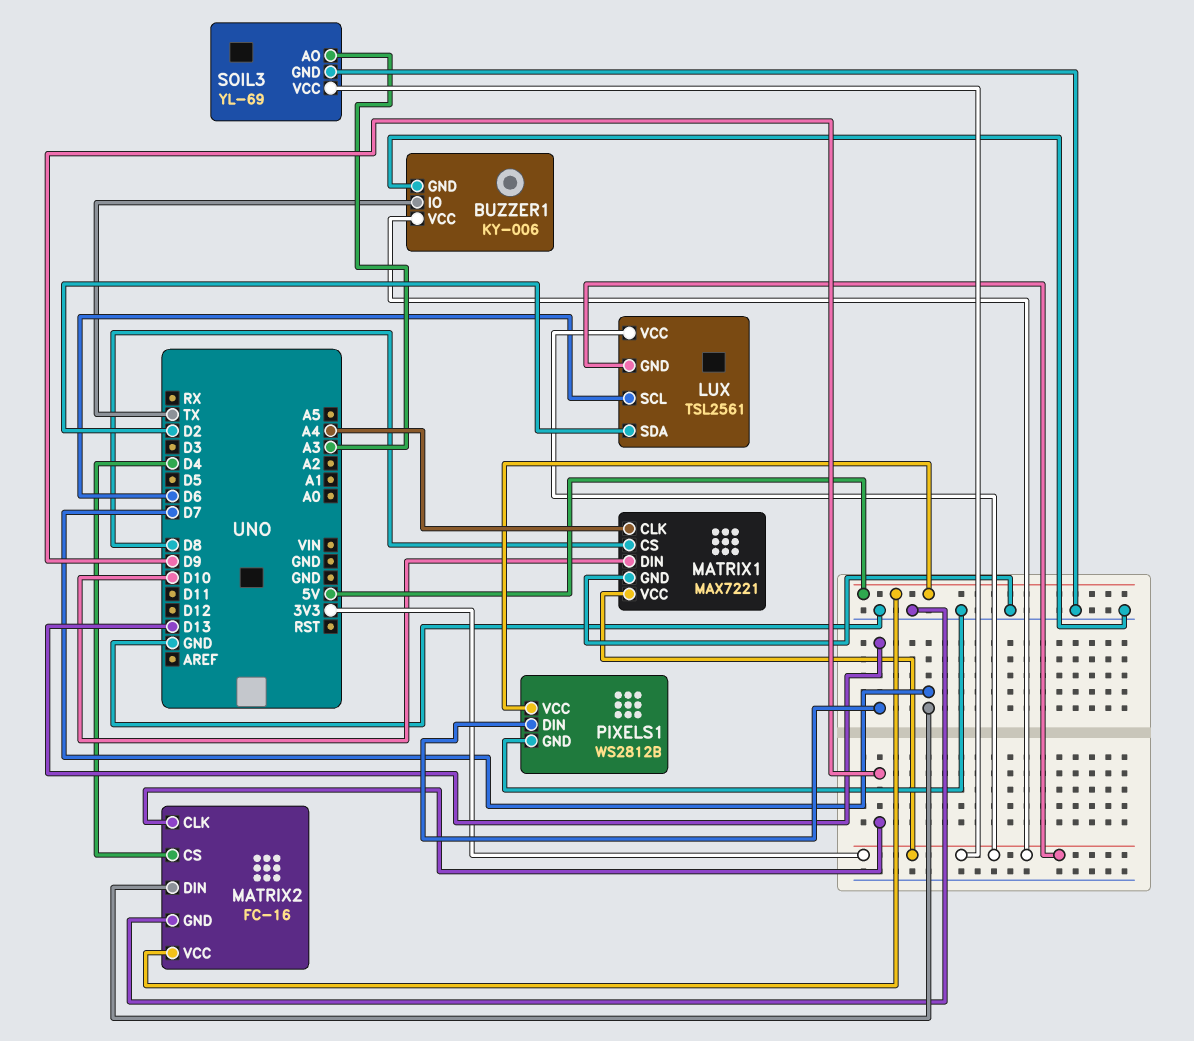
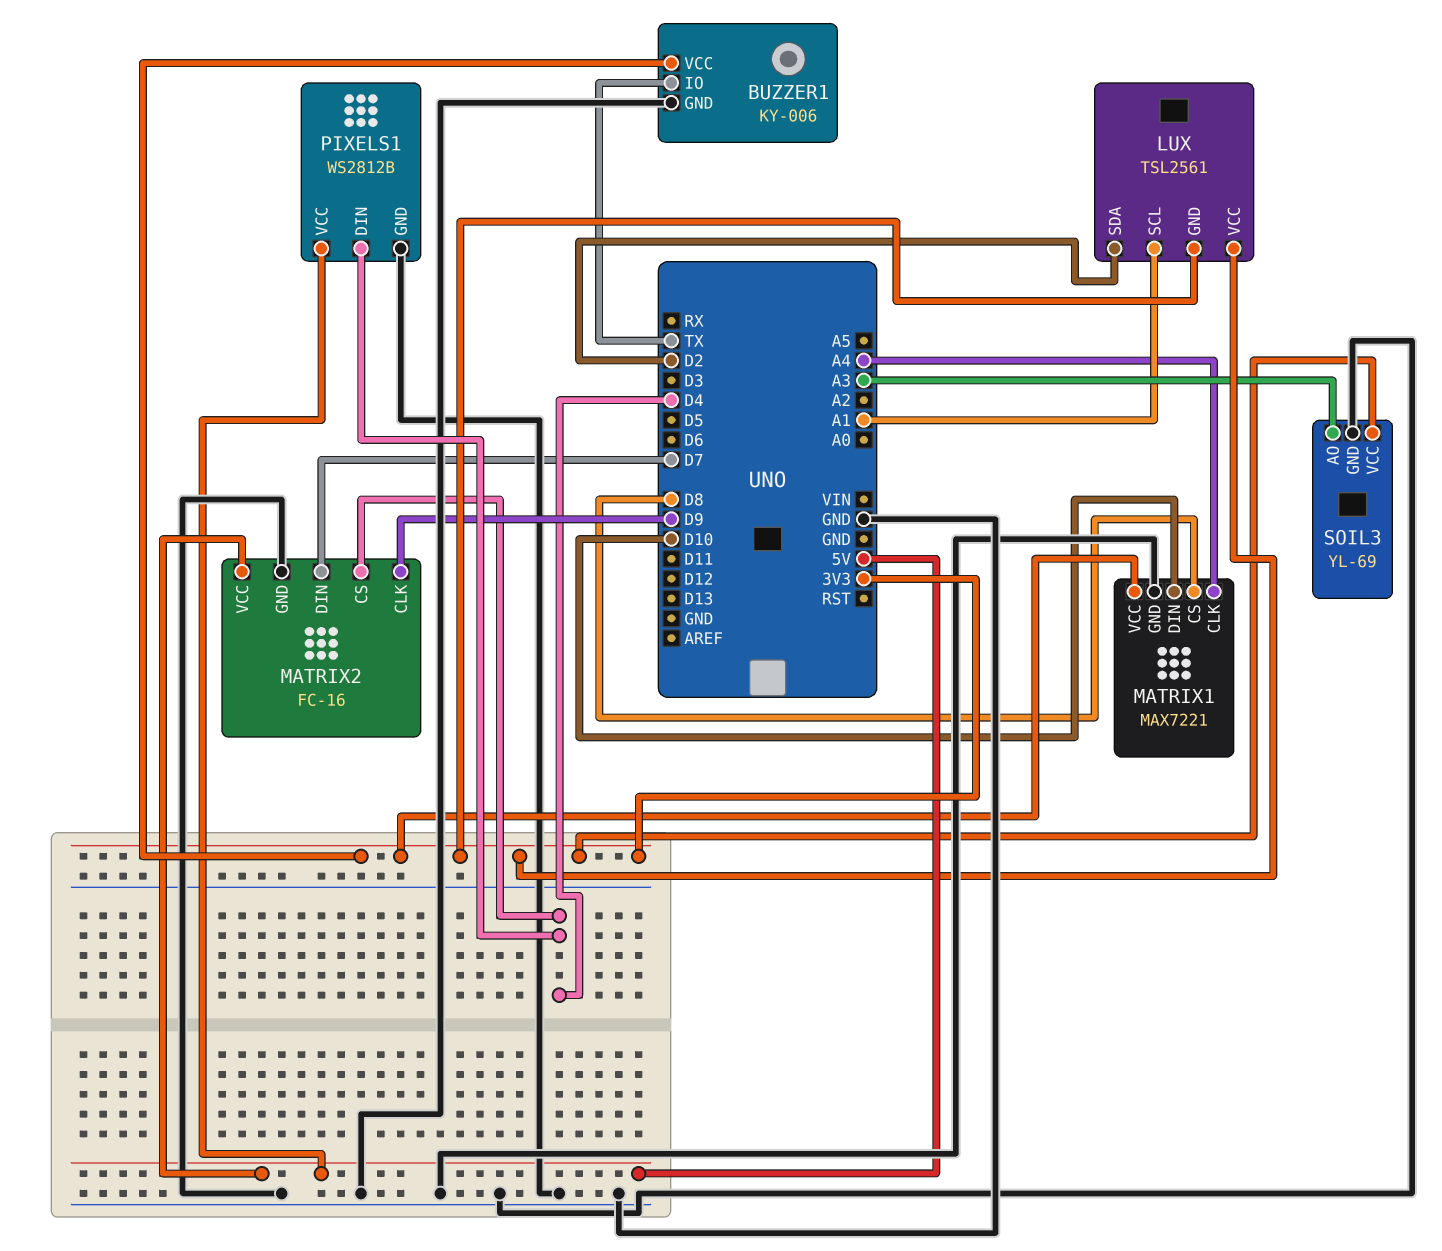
LUX pin SCL: D6 -> A1
PIXELS1 pin DIN: D13 -> D4

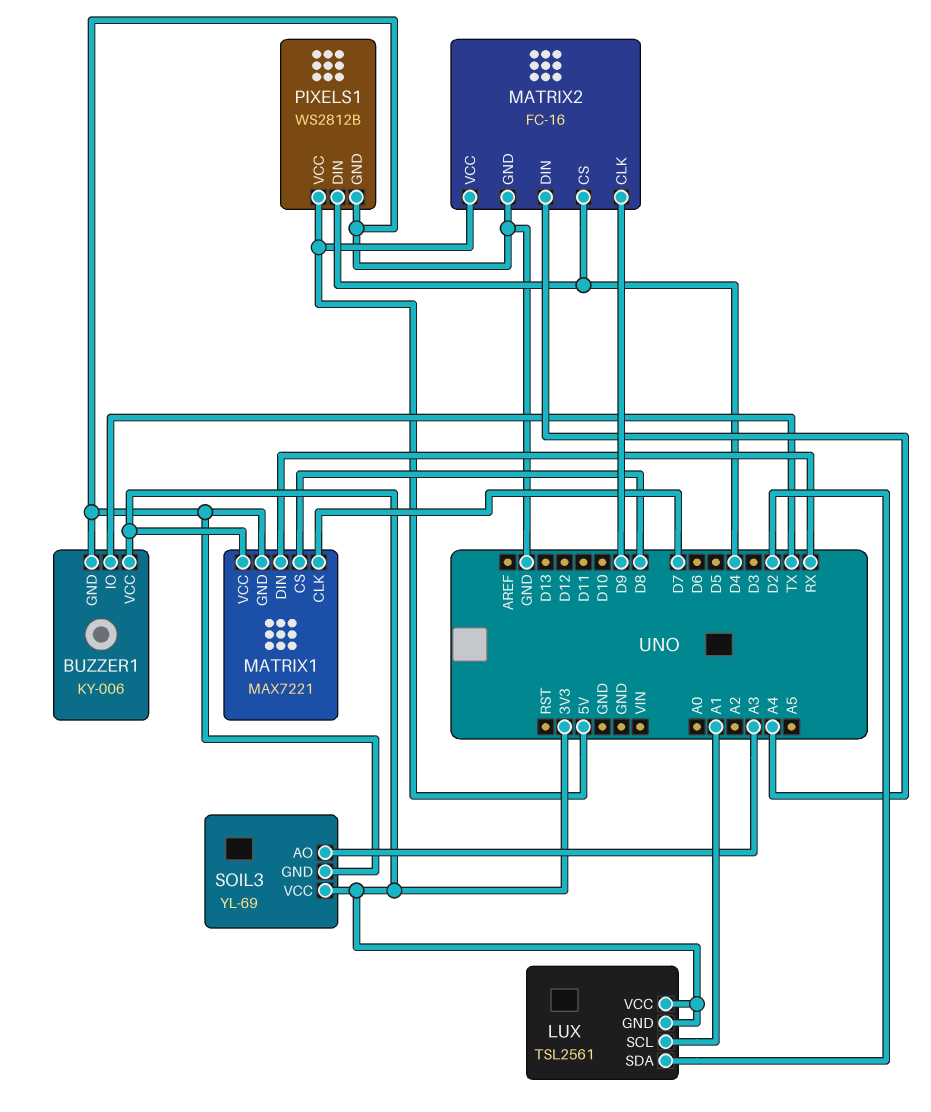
MATRIX1 pin CLK: A4 -> D7
MATRIX1 pin DIN: D10 -> RX
MATRIX2 pin DIN: D7 -> A4

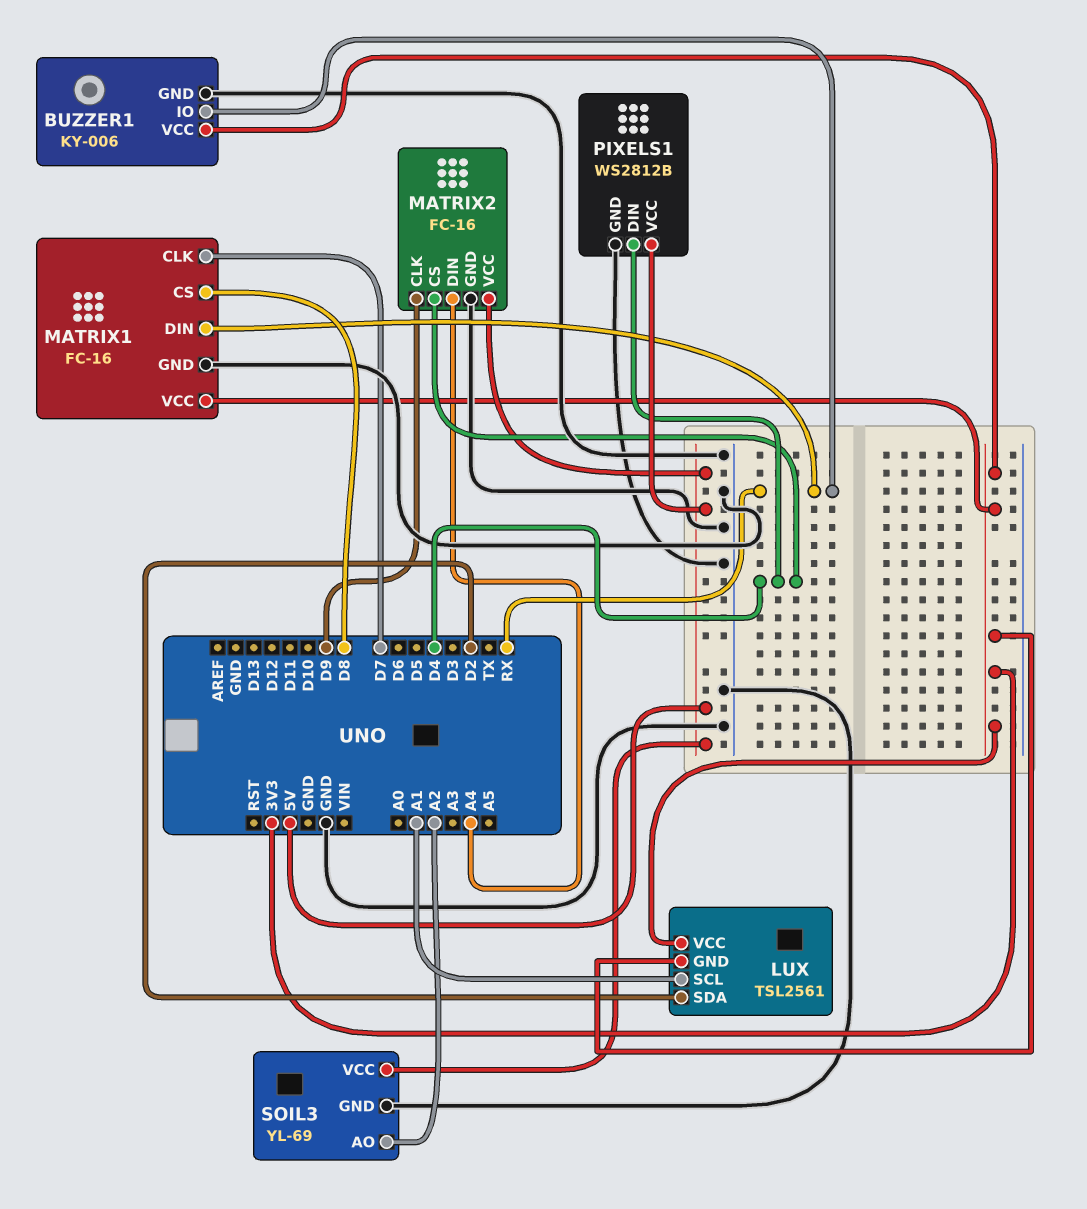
BUZZER1 pin IO: TX -> RX
MATRIX1: MAX7221 -> FC-16
SOIL3 pin AO: A3 -> A2
SOIL3 pin VCC: 3V3 -> 5V

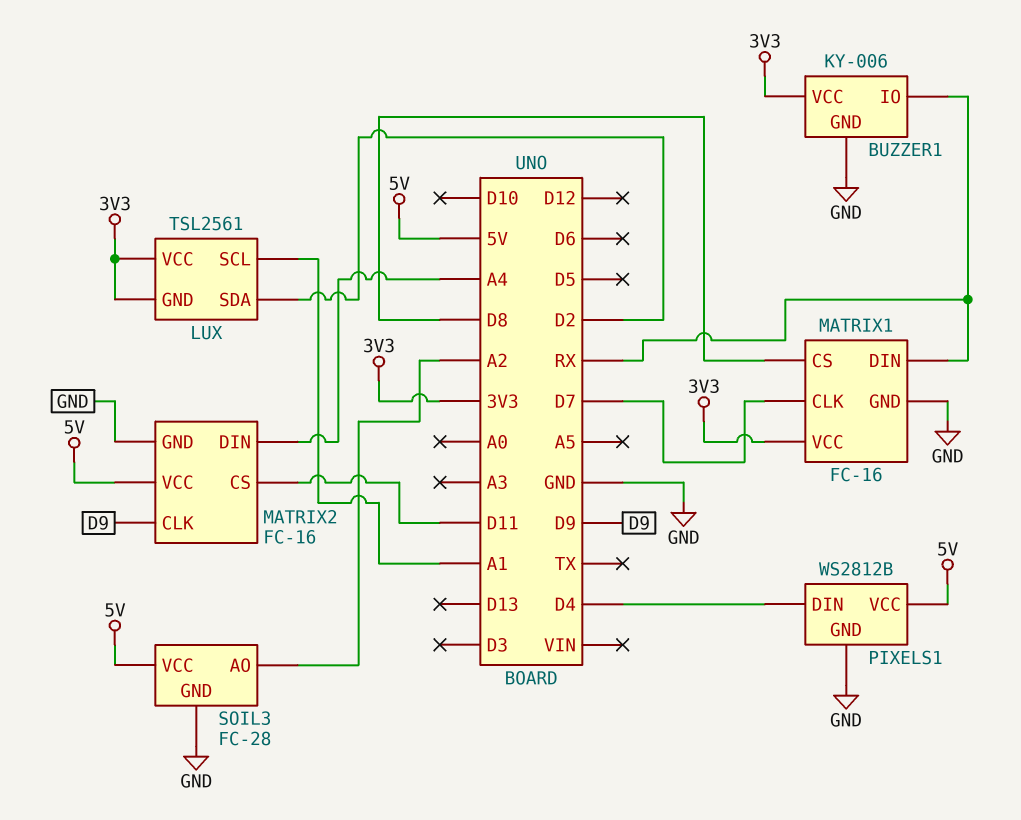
MATRIX2 pin CS: D4 -> D11
SOIL3: YL-69 -> FC-28

